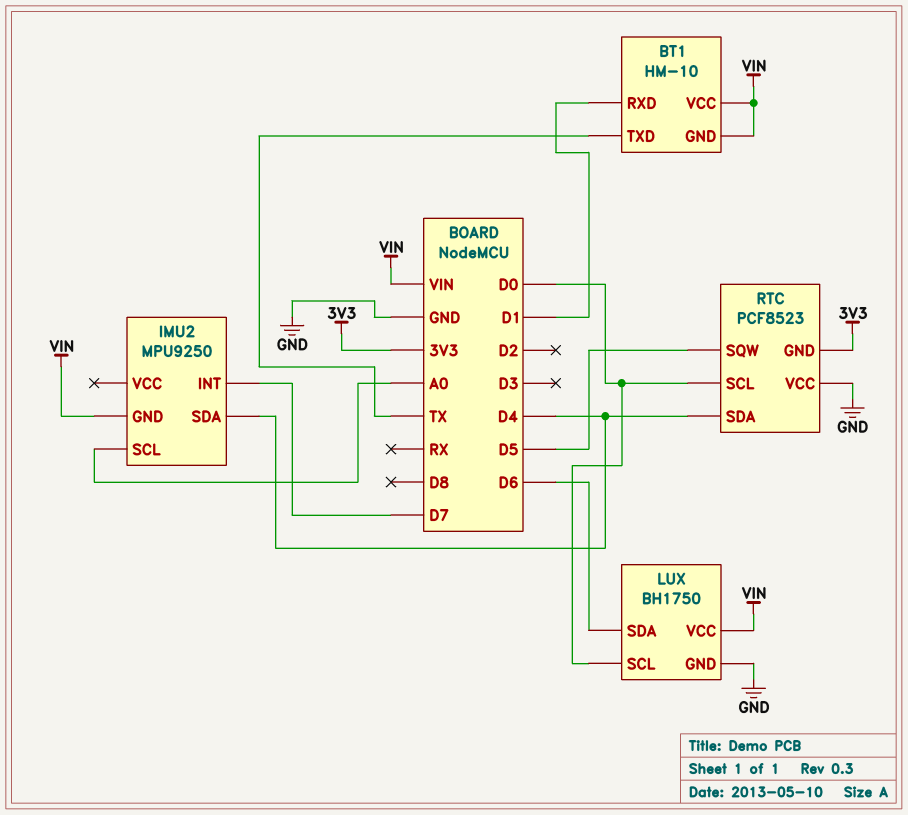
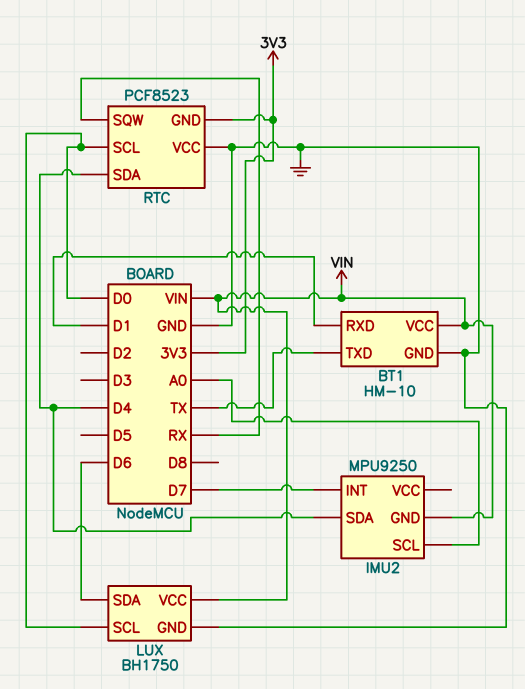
BT1 pin GND: VIN -> GND
RTC pin SQW: D5 -> RX

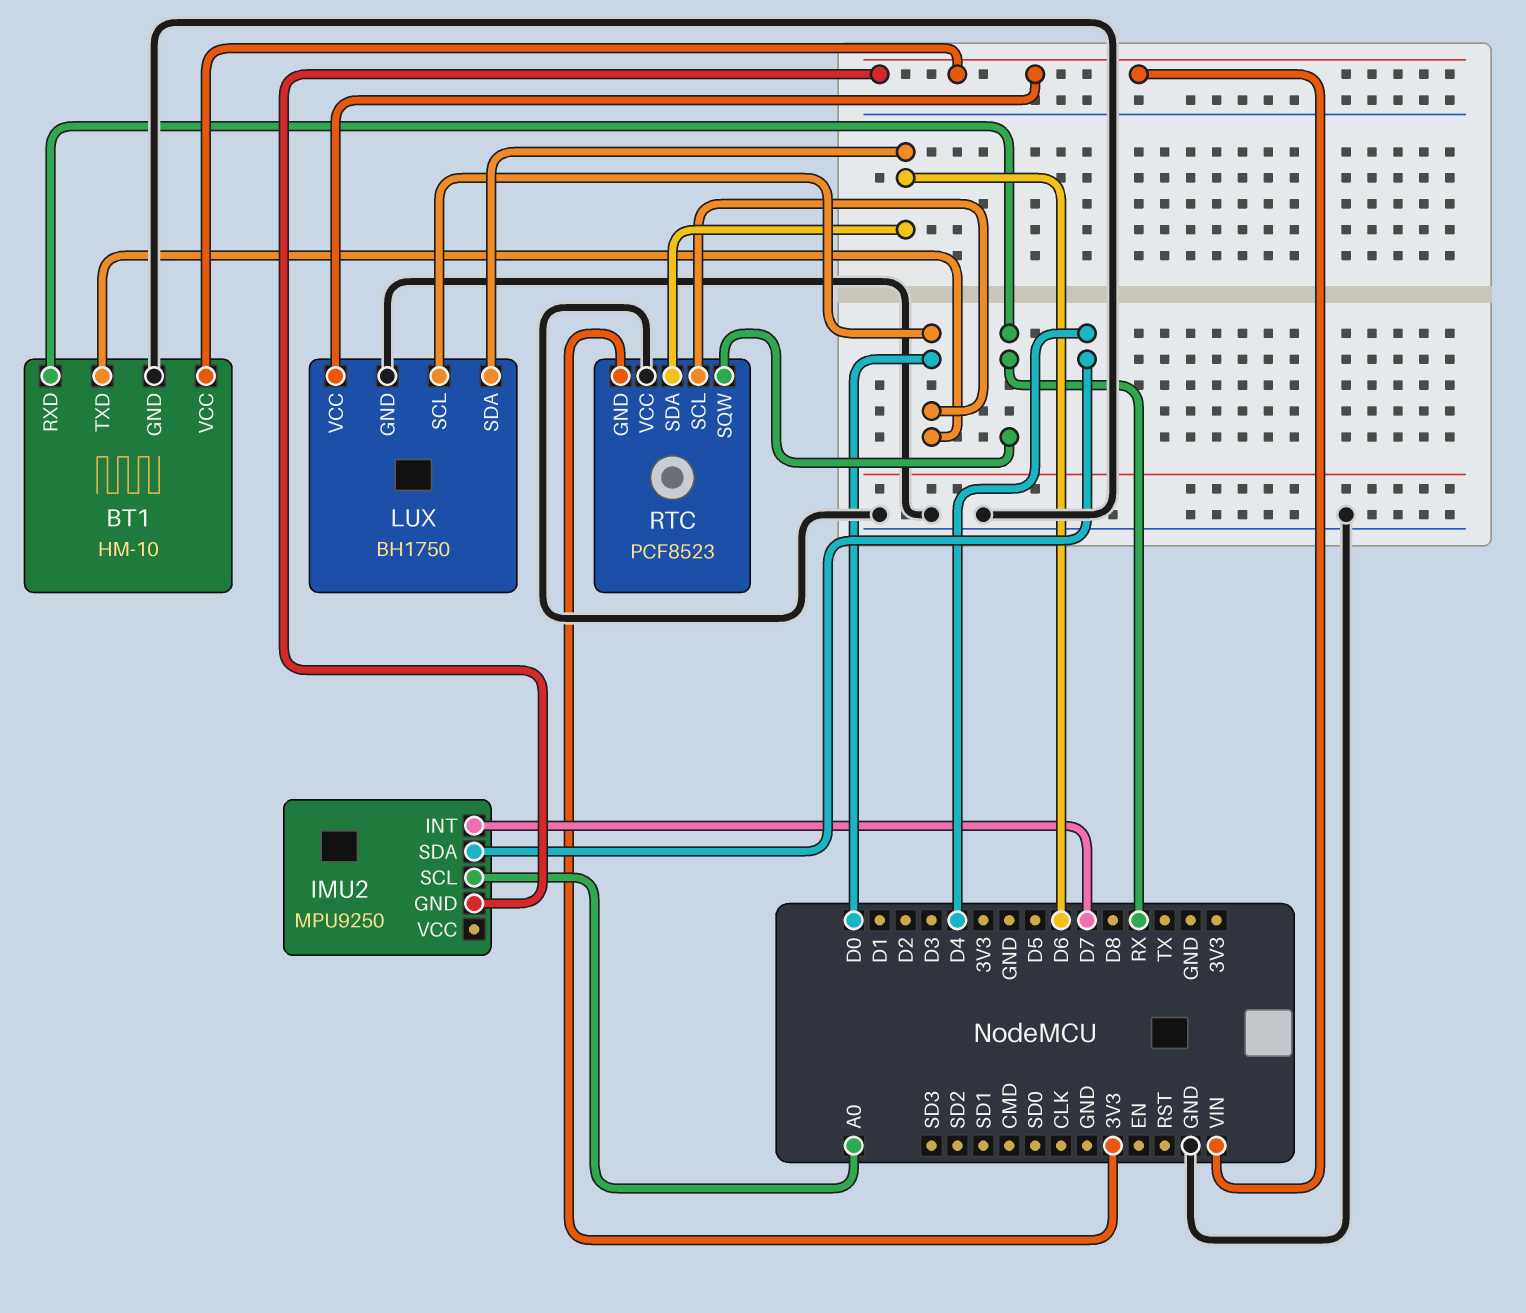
BT1 pin RXD: D1 -> RX
BT1 pin TXD: TX -> D0
RTC pin SDA: D4 -> D6

